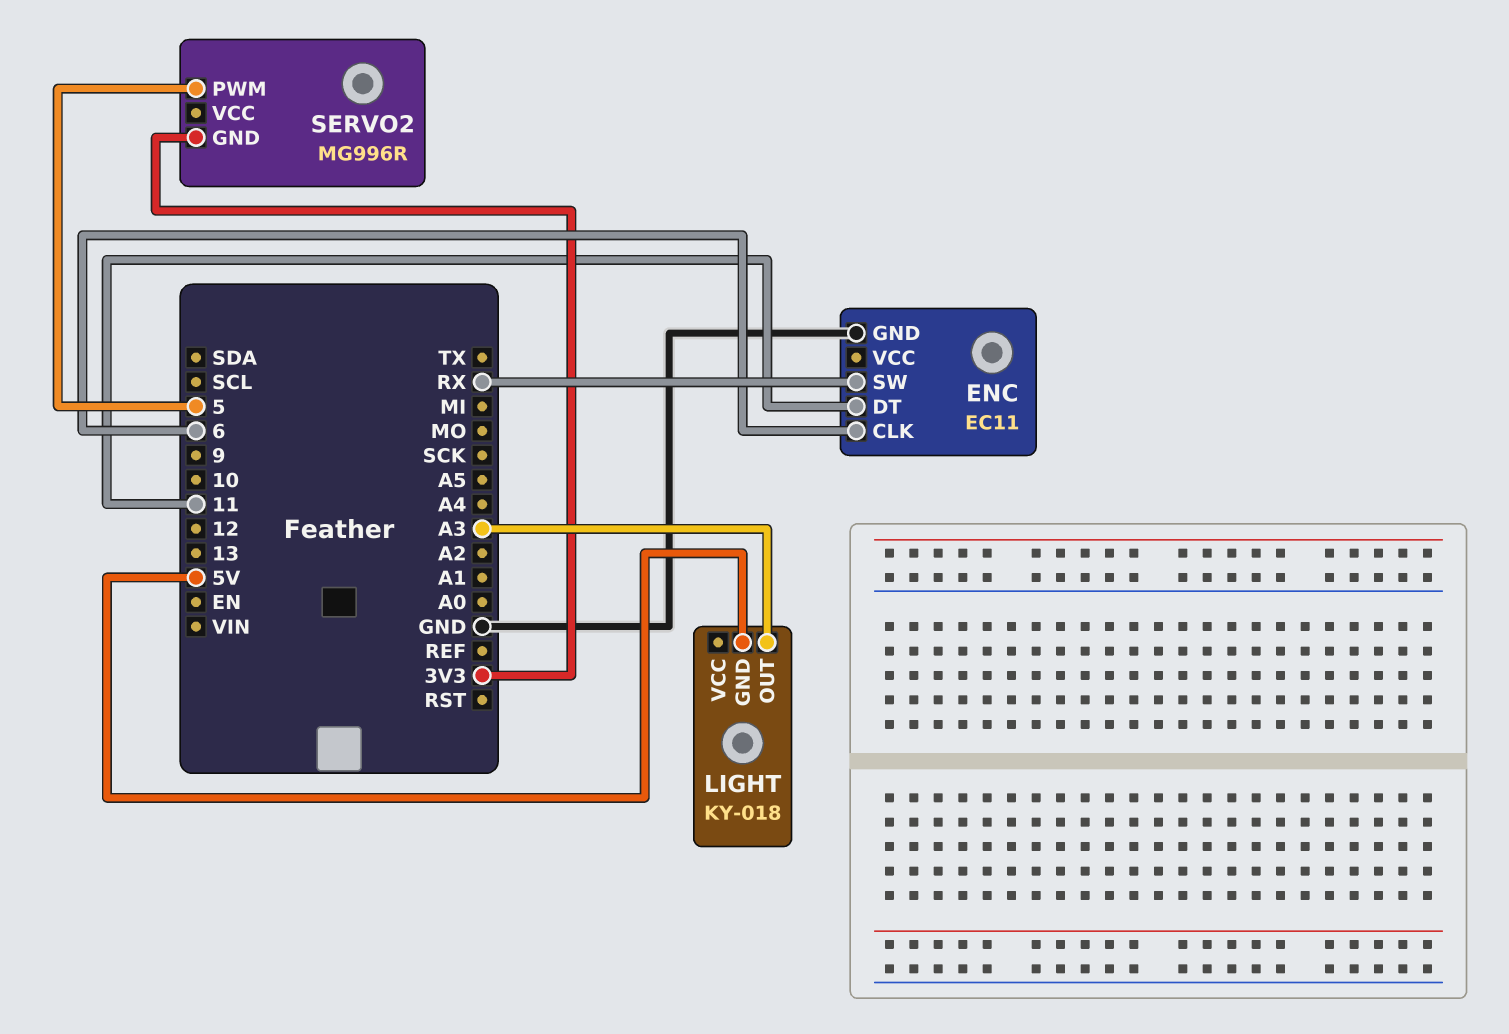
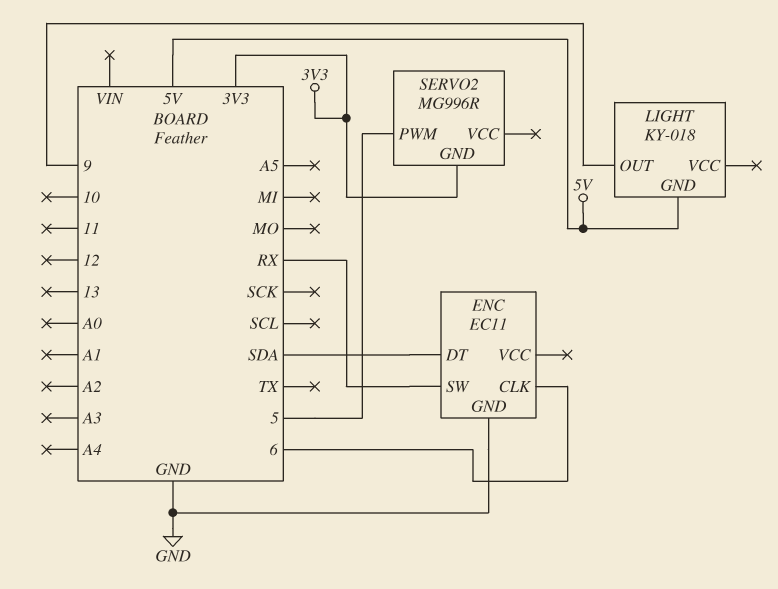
ENC pin DT: 11 -> SDA
LIGHT pin OUT: A3 -> 9

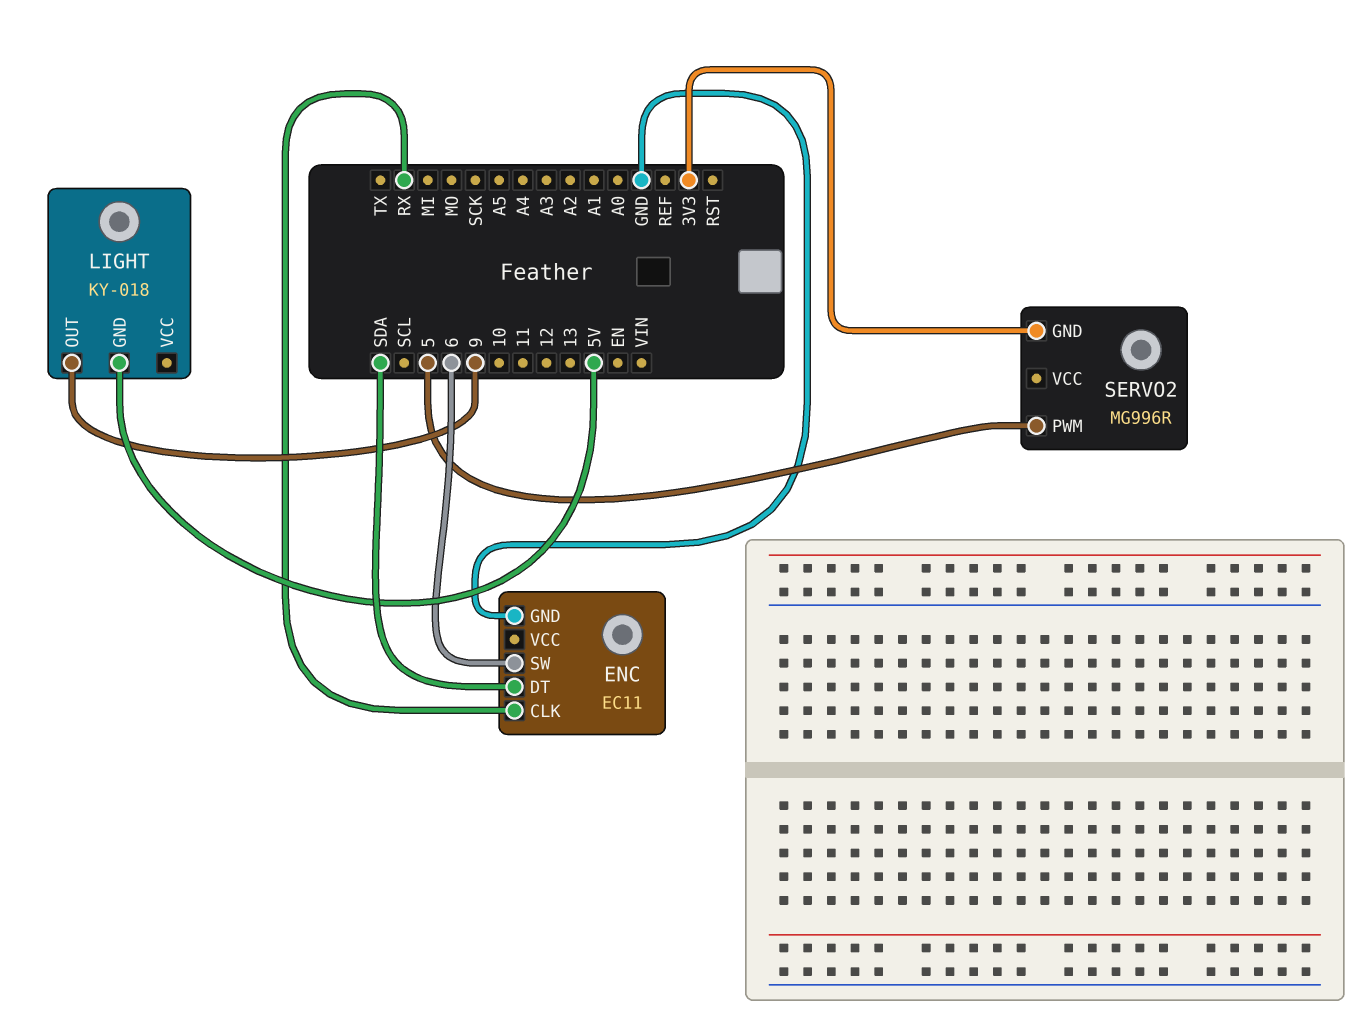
ENC pin CLK: 6 -> RX
ENC pin SW: RX -> 6

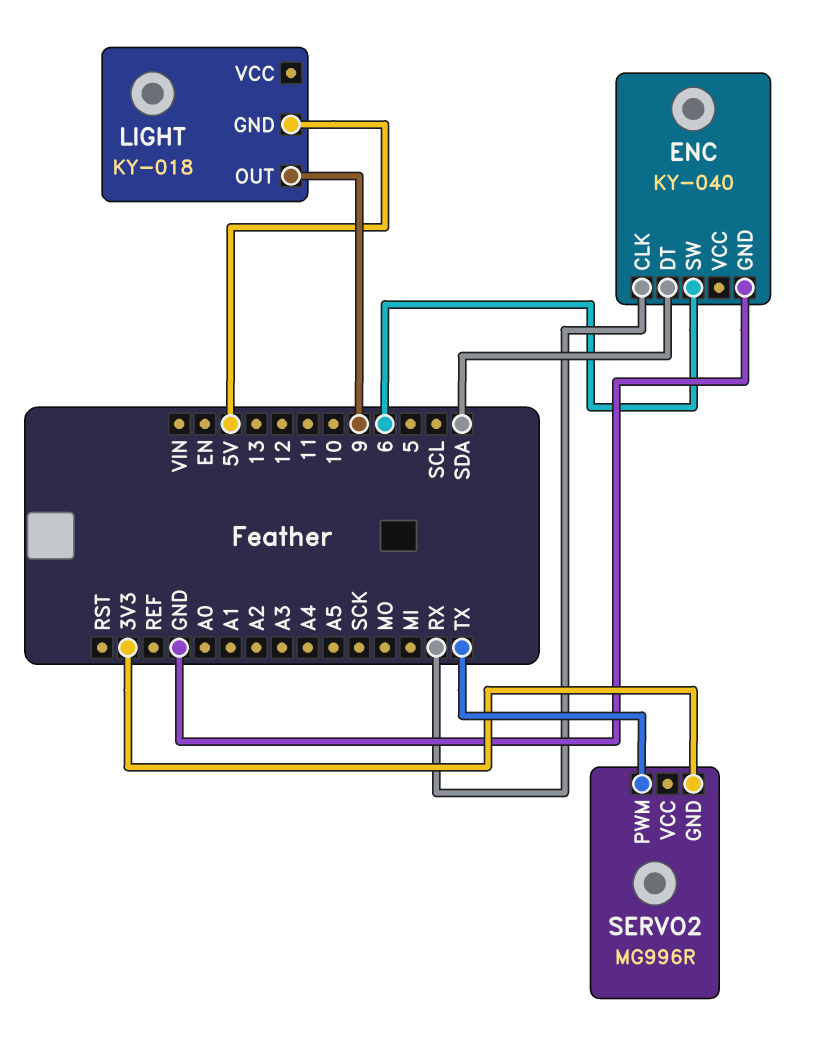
ENC: EC11 -> KY-040
SERVO2 pin PWM: 5 -> TX

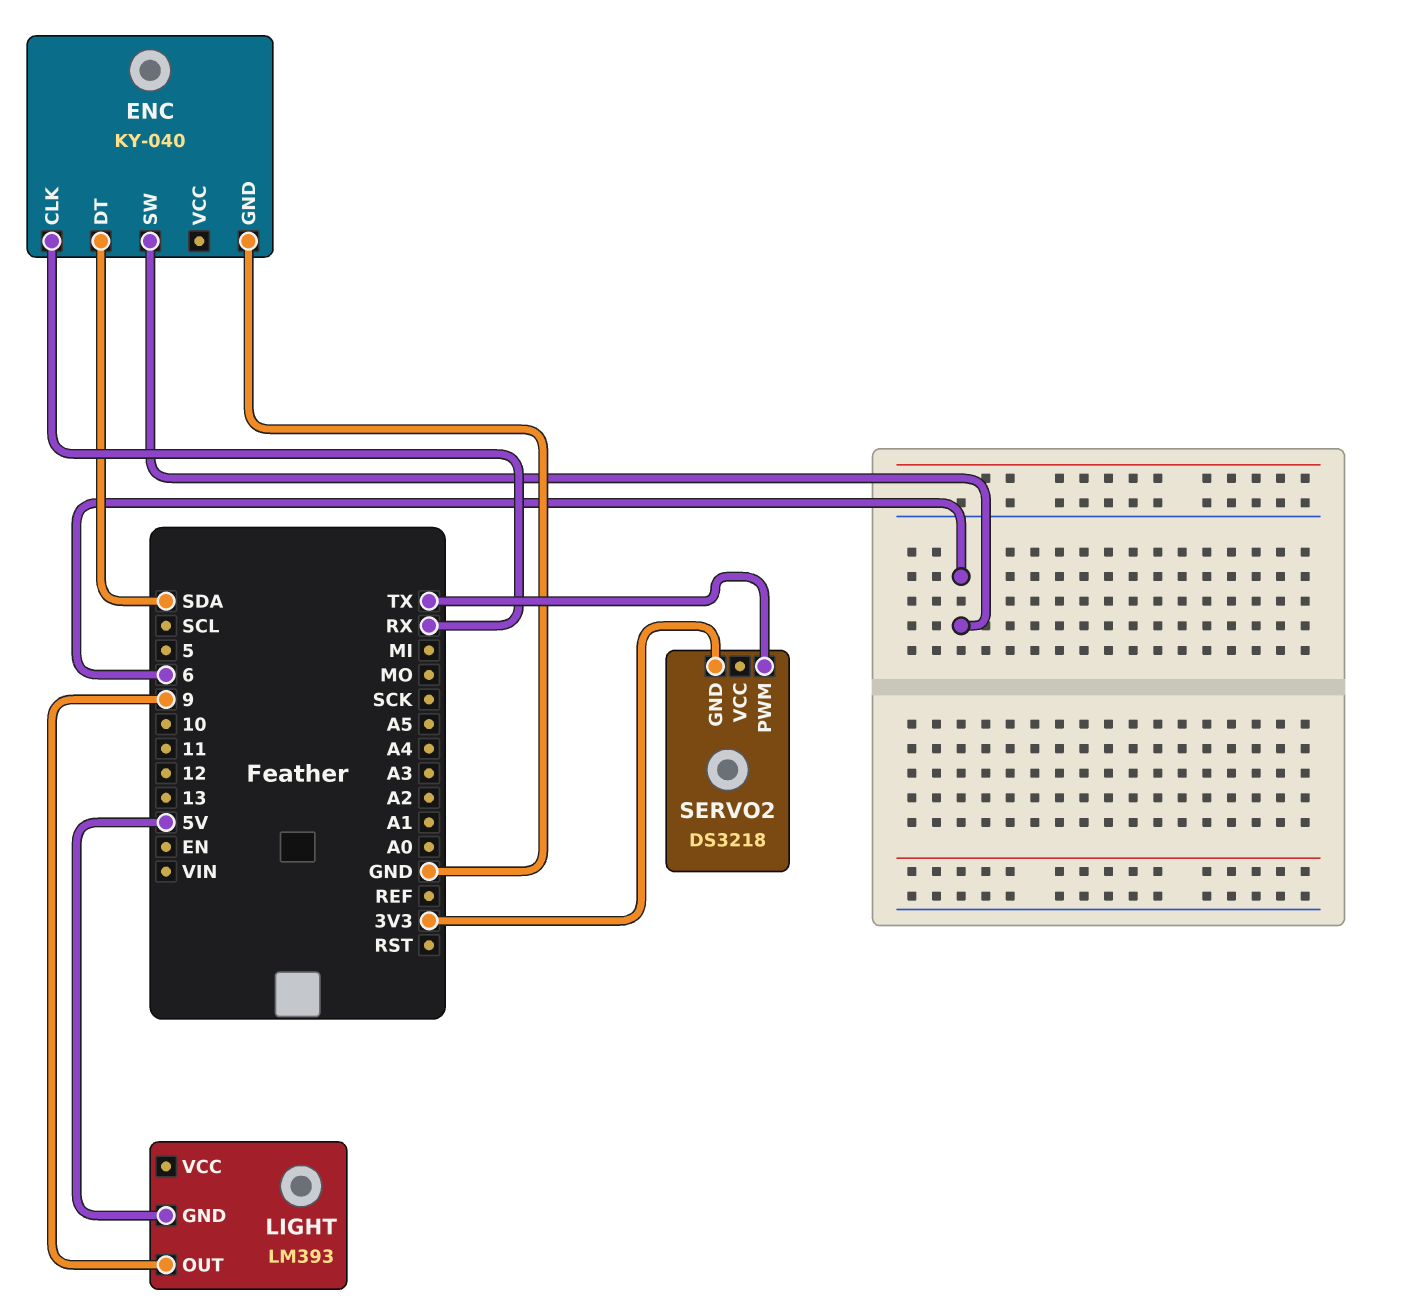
LIGHT: KY-018 -> LM393
SERVO2: MG996R -> DS3218

